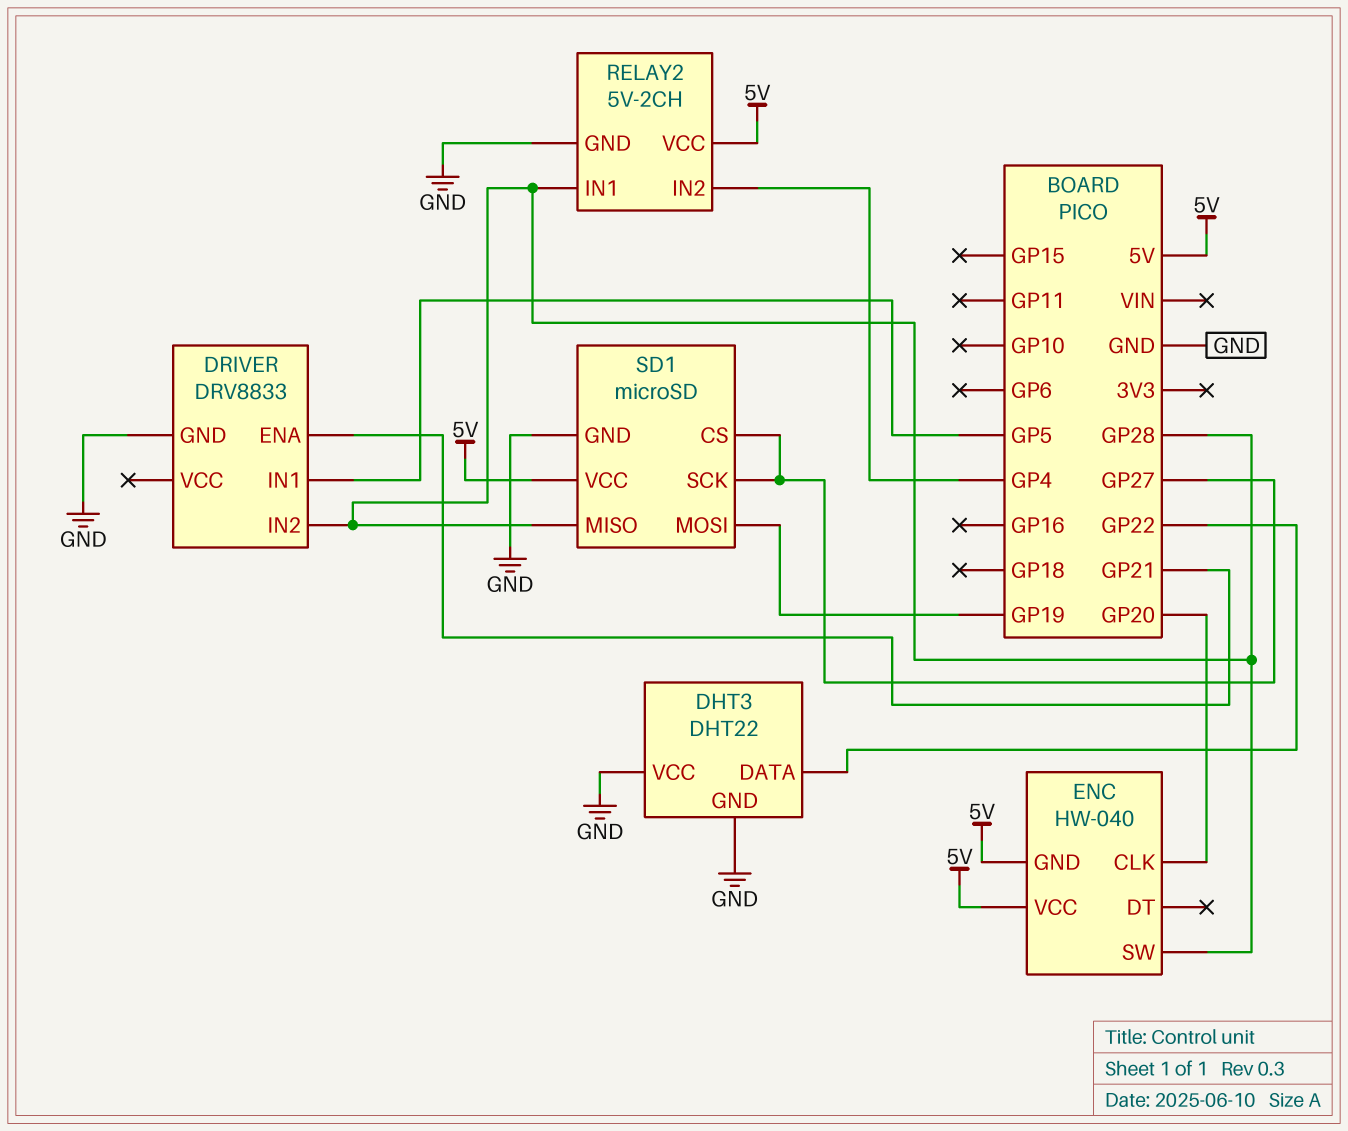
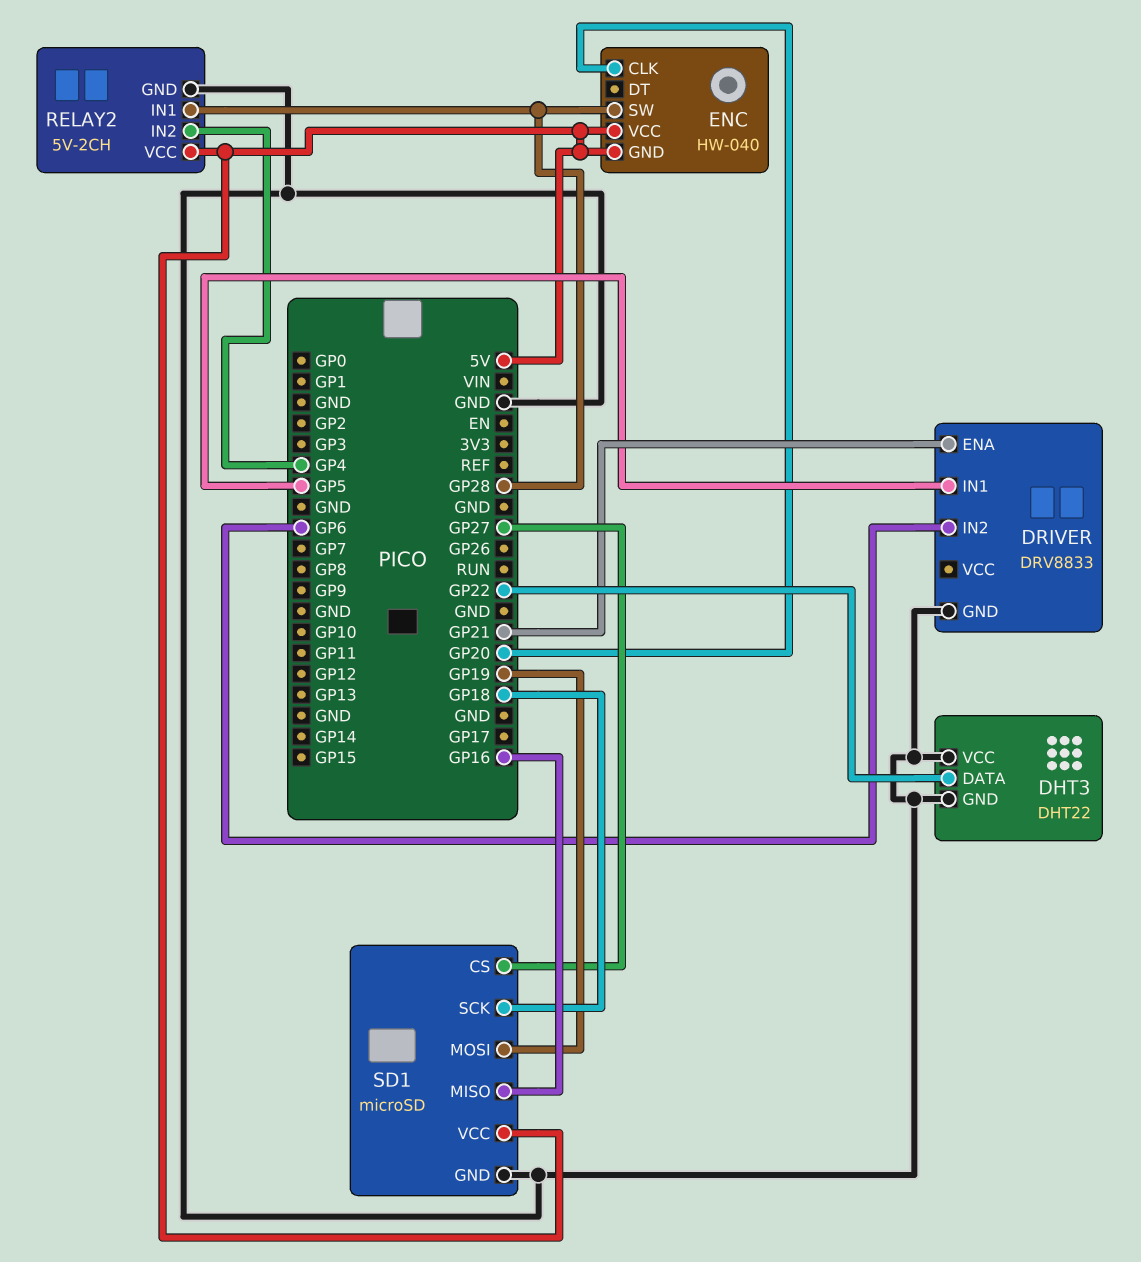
DRIVER pin IN2: GP28 -> GP6
SD1 pin MISO: GP28 -> GP16
SD1 pin SCK: GP27 -> GP18

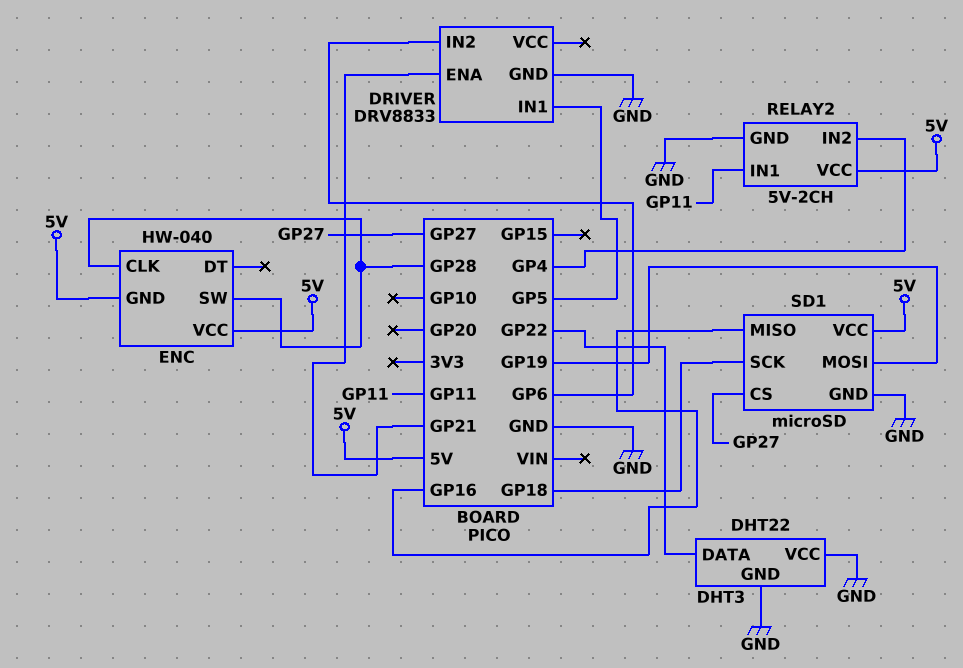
ENC pin CLK: GP20 -> GP28
RELAY2 pin IN1: GP28 -> GP11

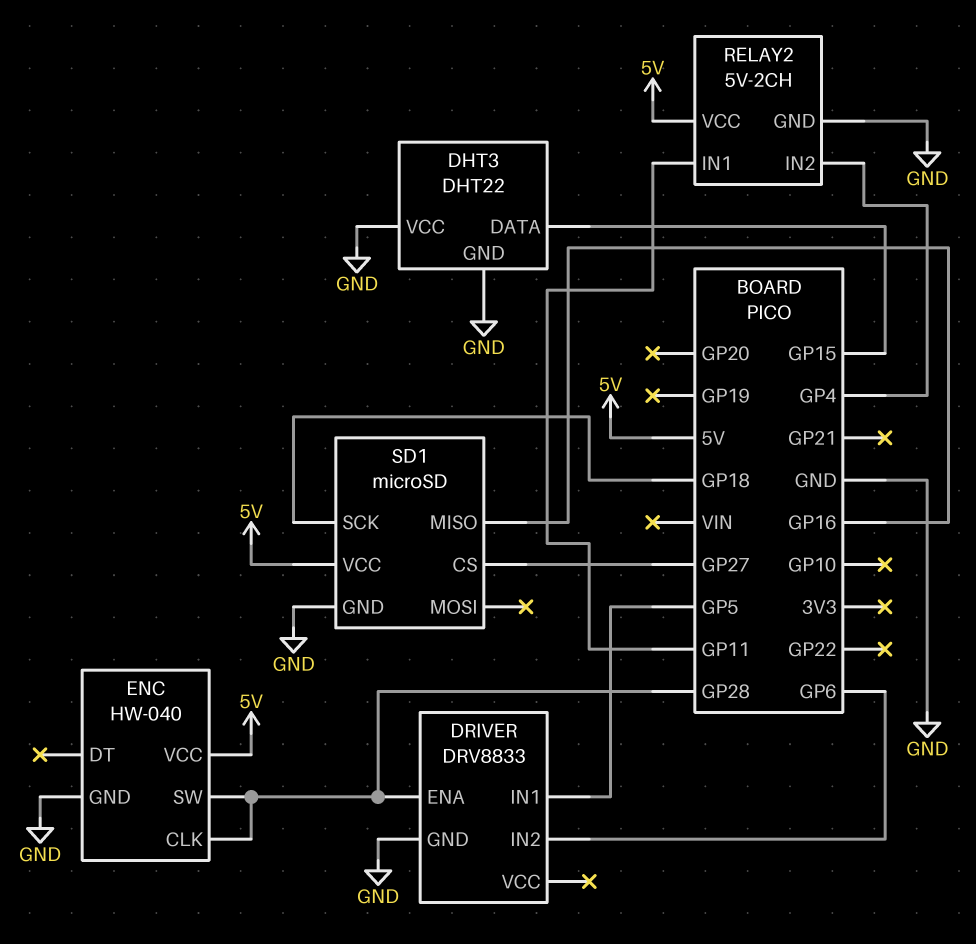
DHT3 pin DATA: GP22 -> GP15
DRIVER pin ENA: GP21 -> GP28
ENC pin GND: 5V -> GND
SD1 pin MOSI: GP19 -> none

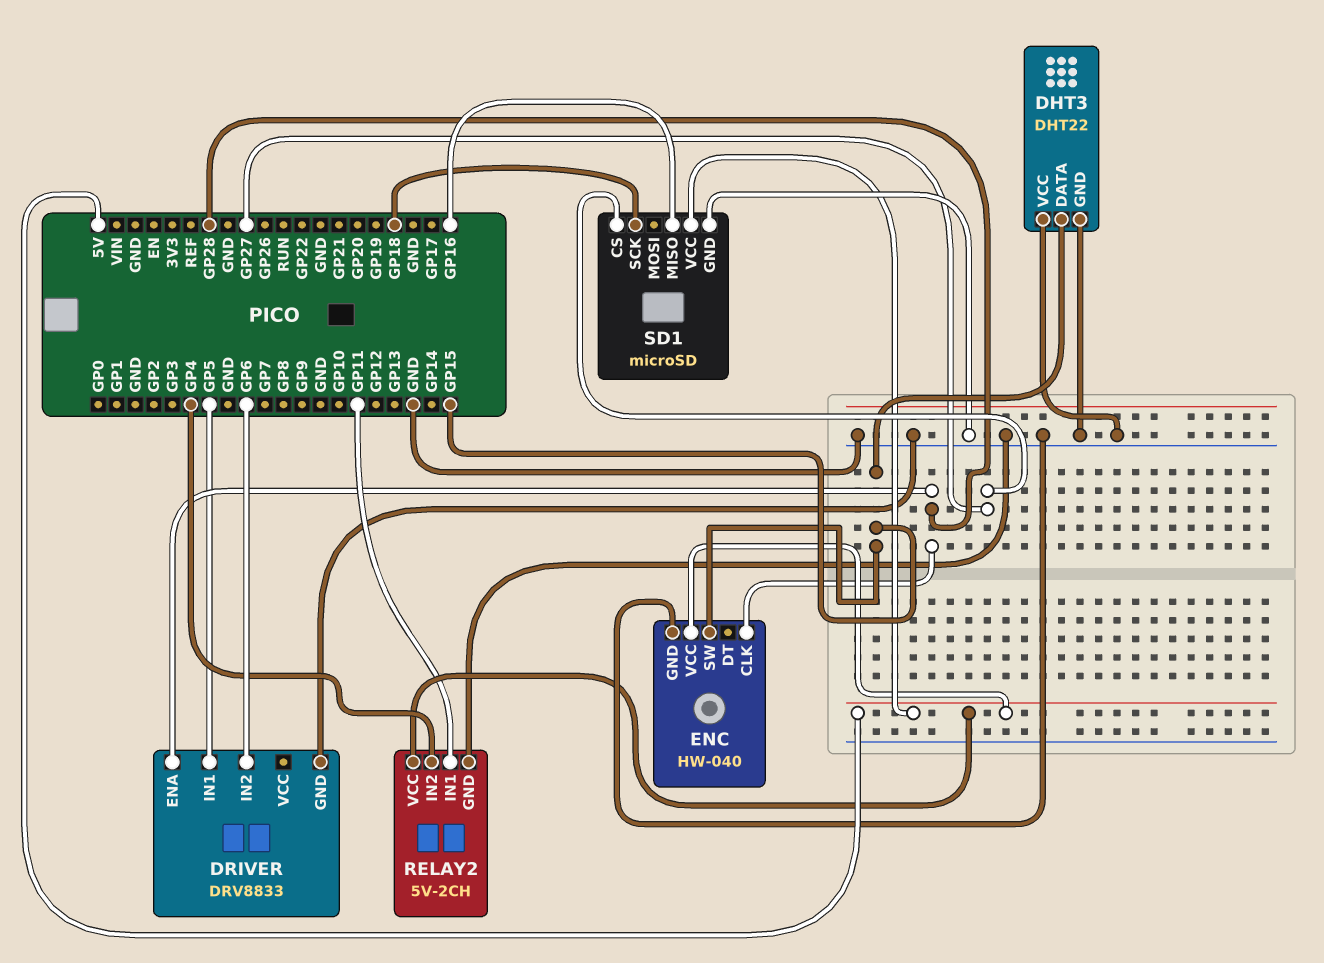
ENC pin SW: GP28 -> GP15

